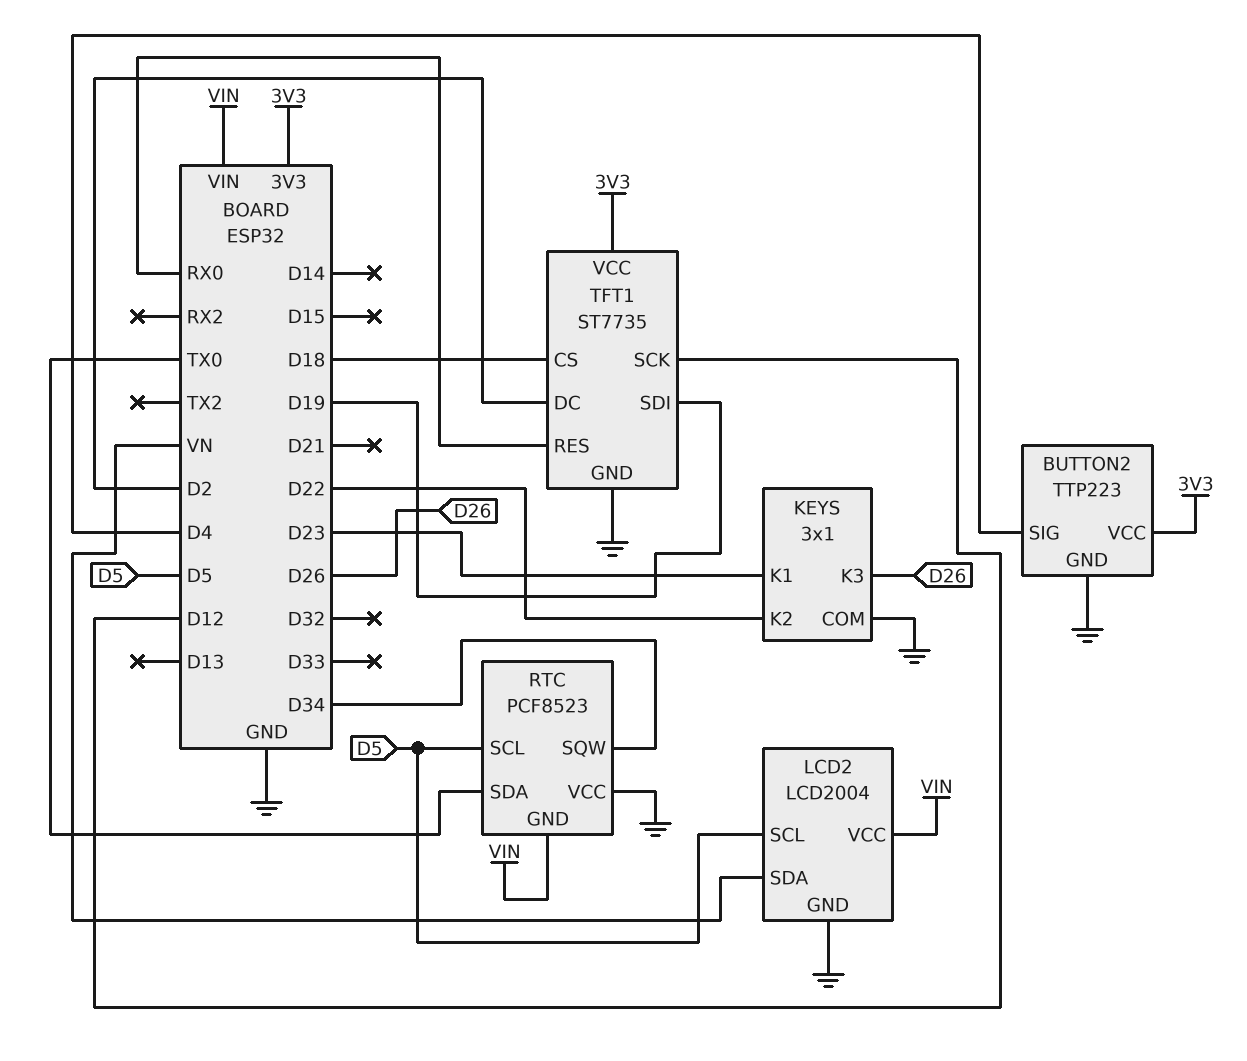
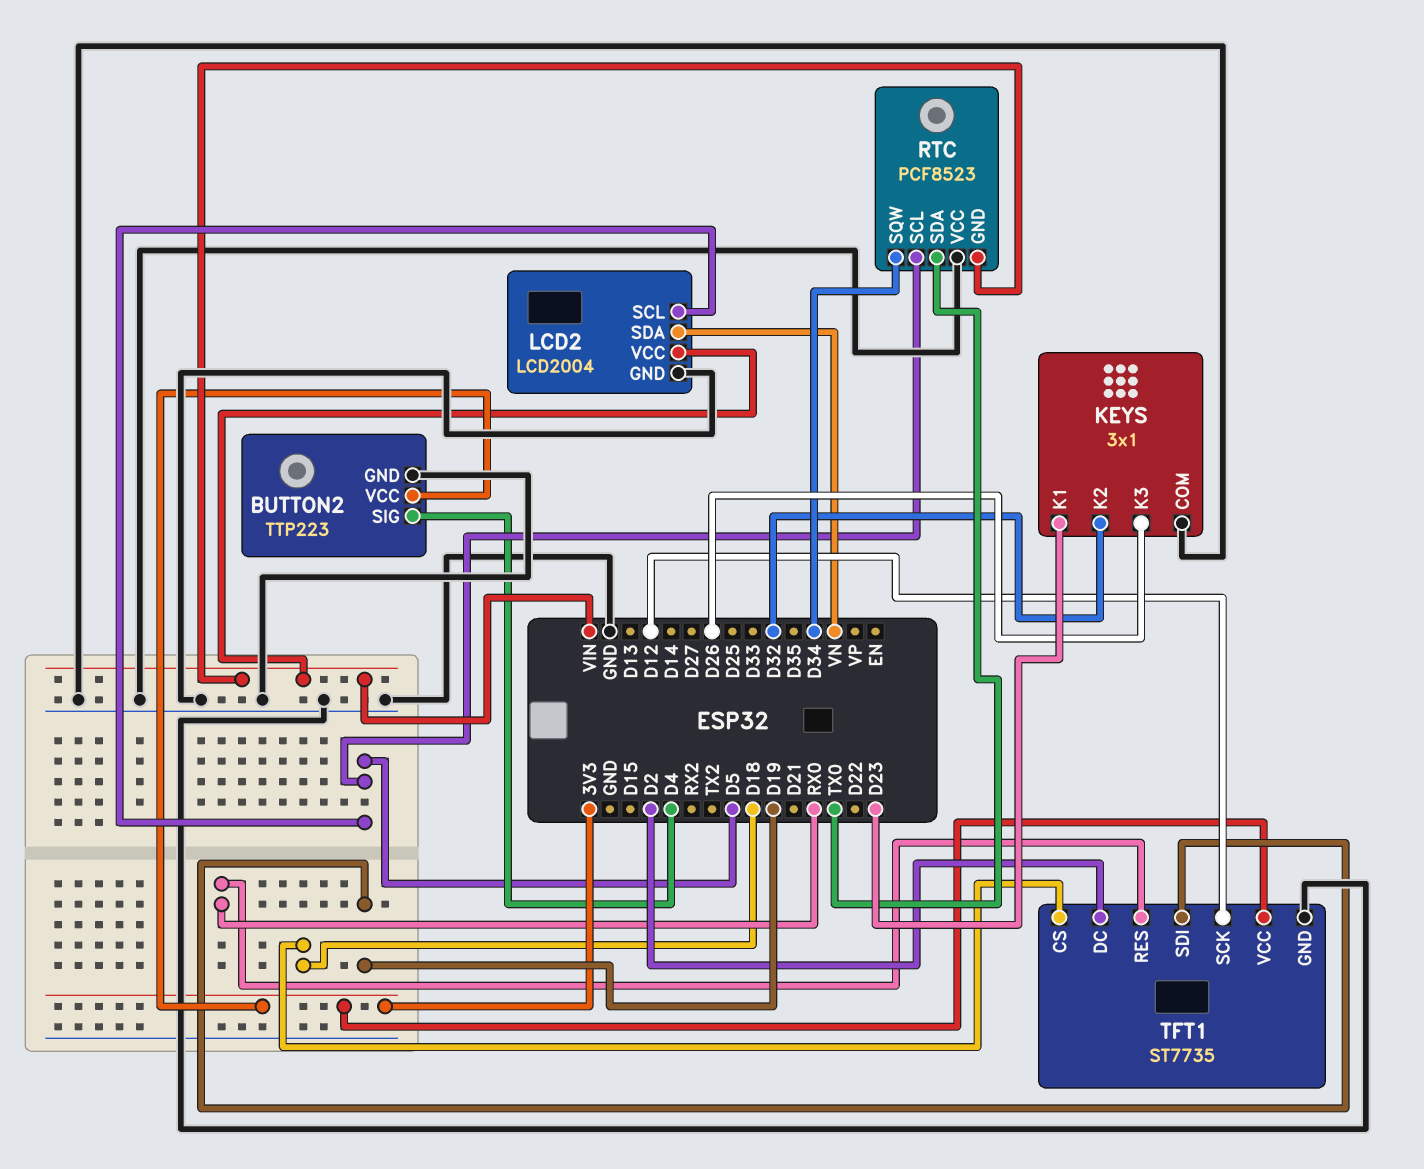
KEYS pin K2: D22 -> D32

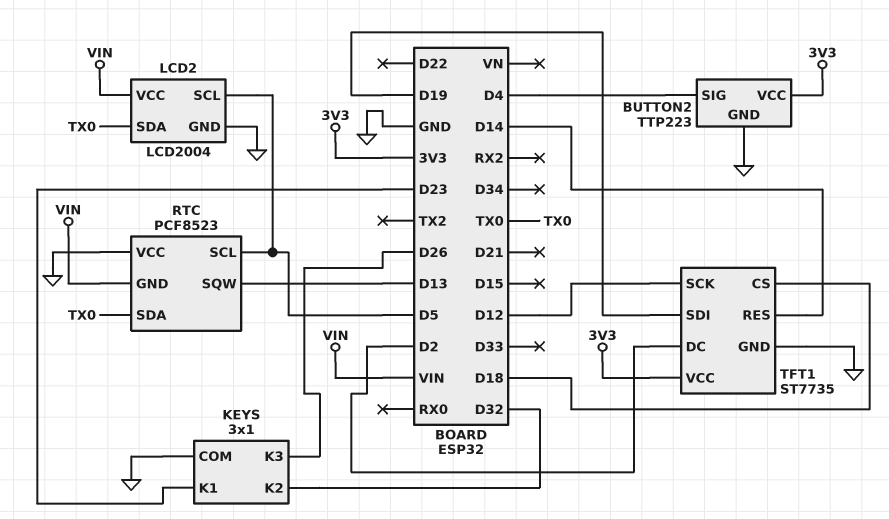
LCD2 pin SDA: VN -> TX0
RTC pin SQW: D34 -> D13
TFT1 pin RES: RX0 -> D14

